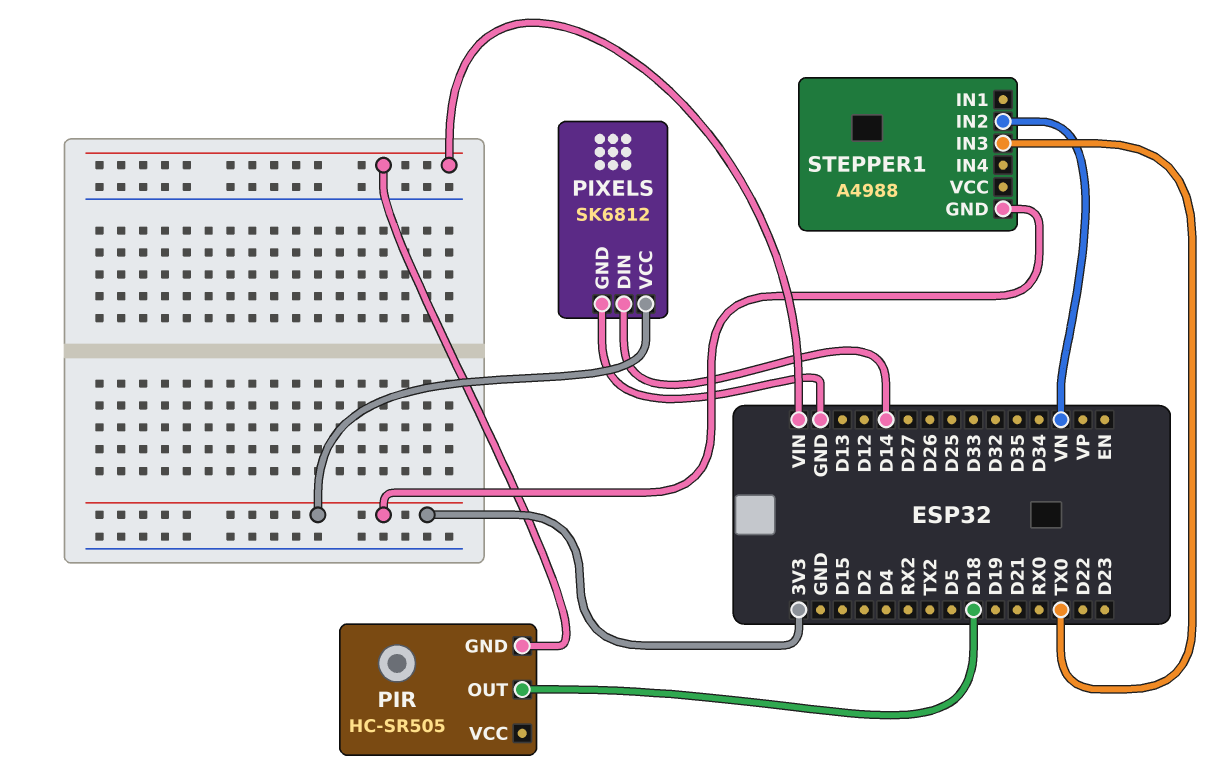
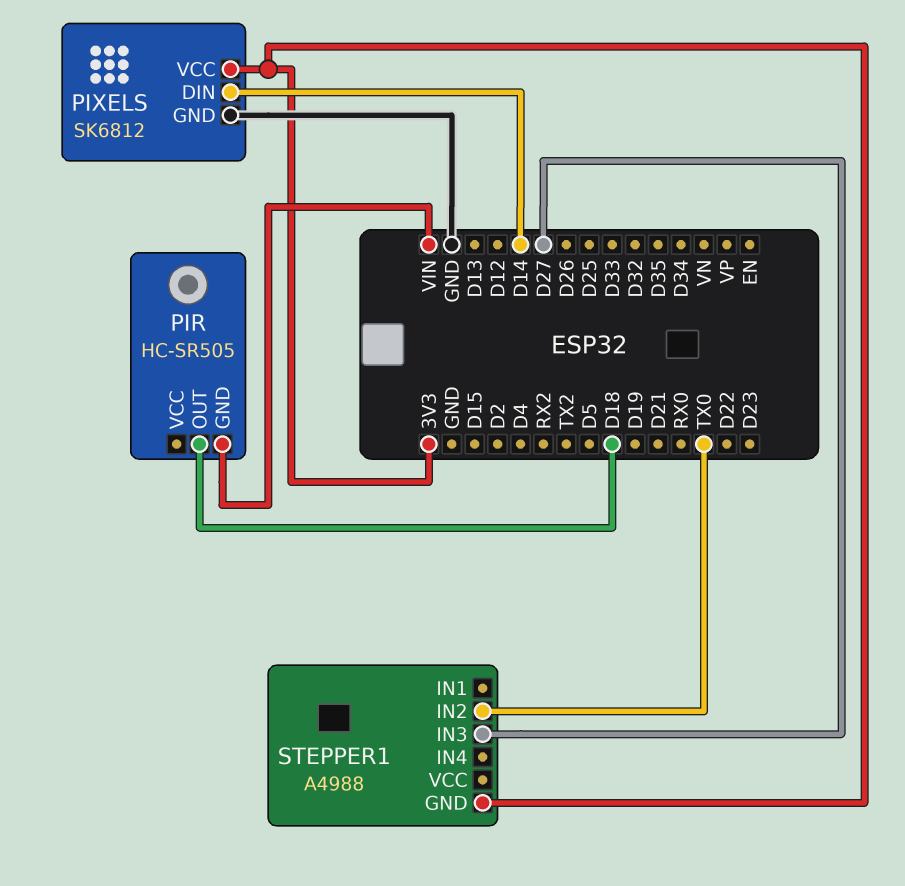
STEPPER1 pin IN2: VN -> TX0
STEPPER1 pin IN3: TX0 -> D27

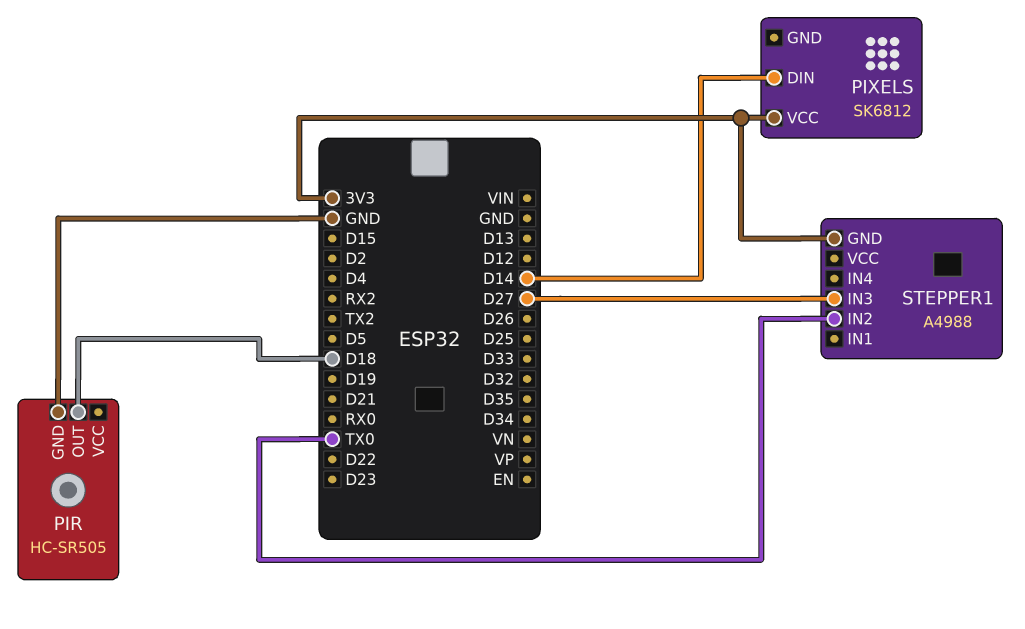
PIR pin GND: VIN -> GND
PIXELS pin GND: GND -> none

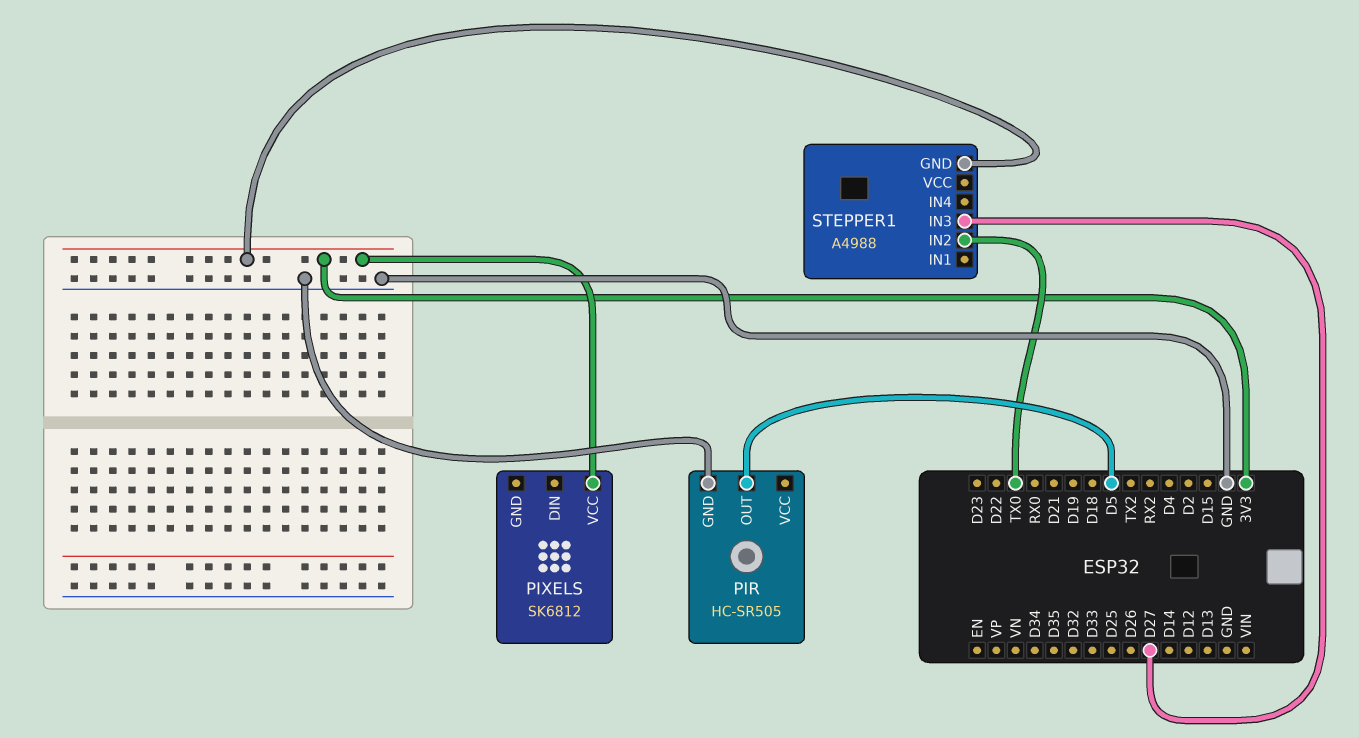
PIR pin OUT: D18 -> D5
PIXELS pin DIN: D14 -> none

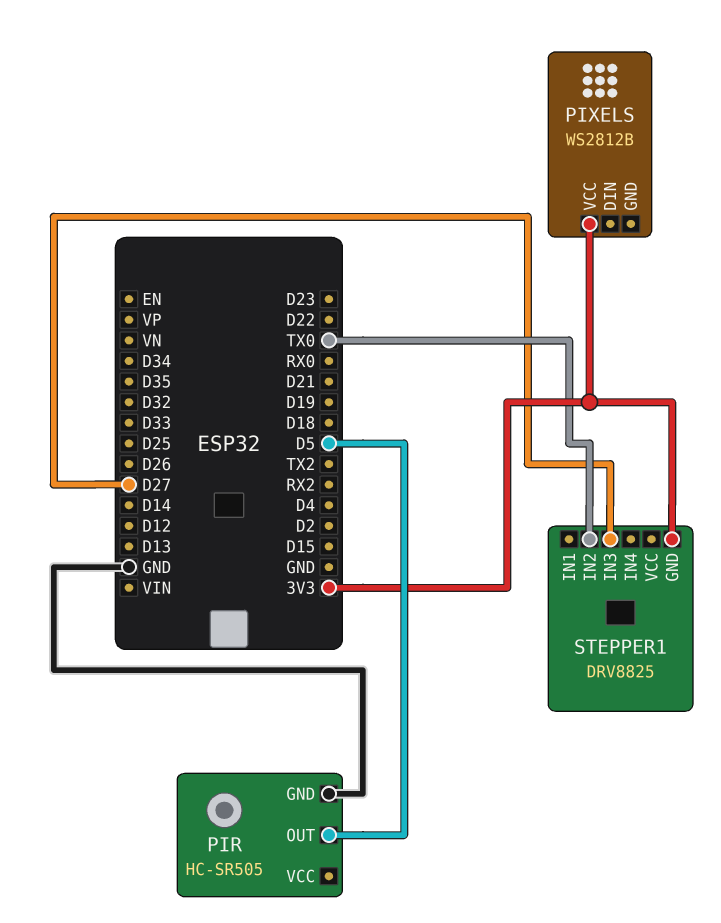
PIXELS: SK6812 -> WS2812B
STEPPER1: A4988 -> DRV8825

